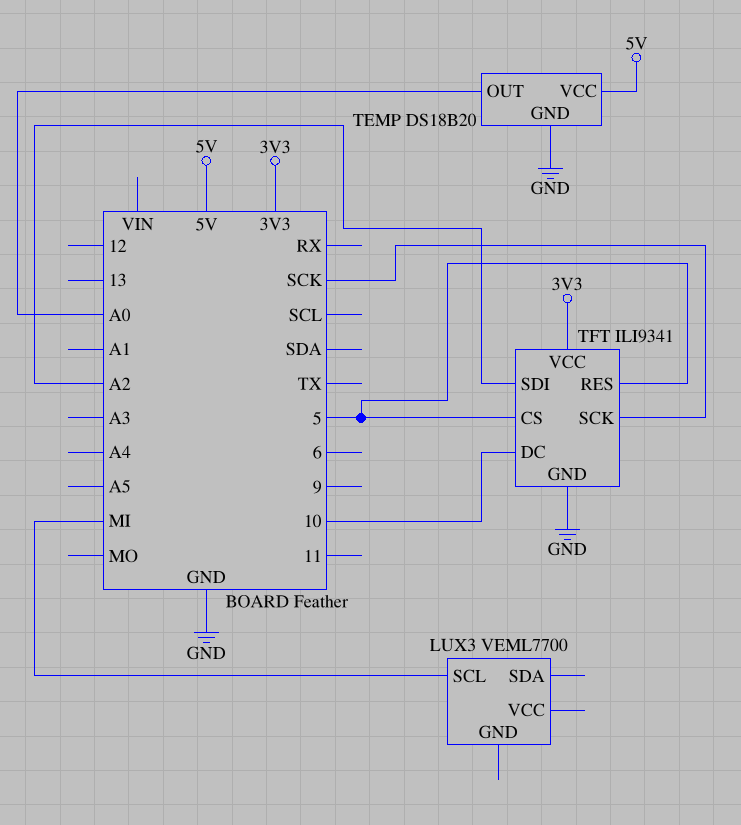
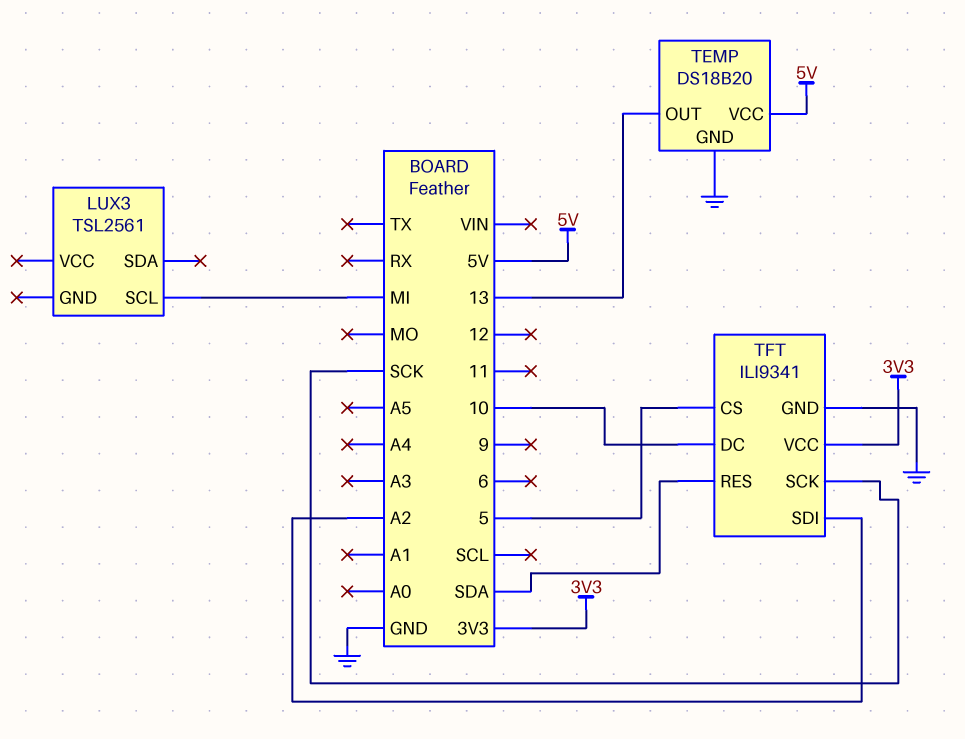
LUX3: VEML7700 -> TSL2561
TEMP pin OUT: A0 -> 13
TFT pin RES: 5 -> SDA

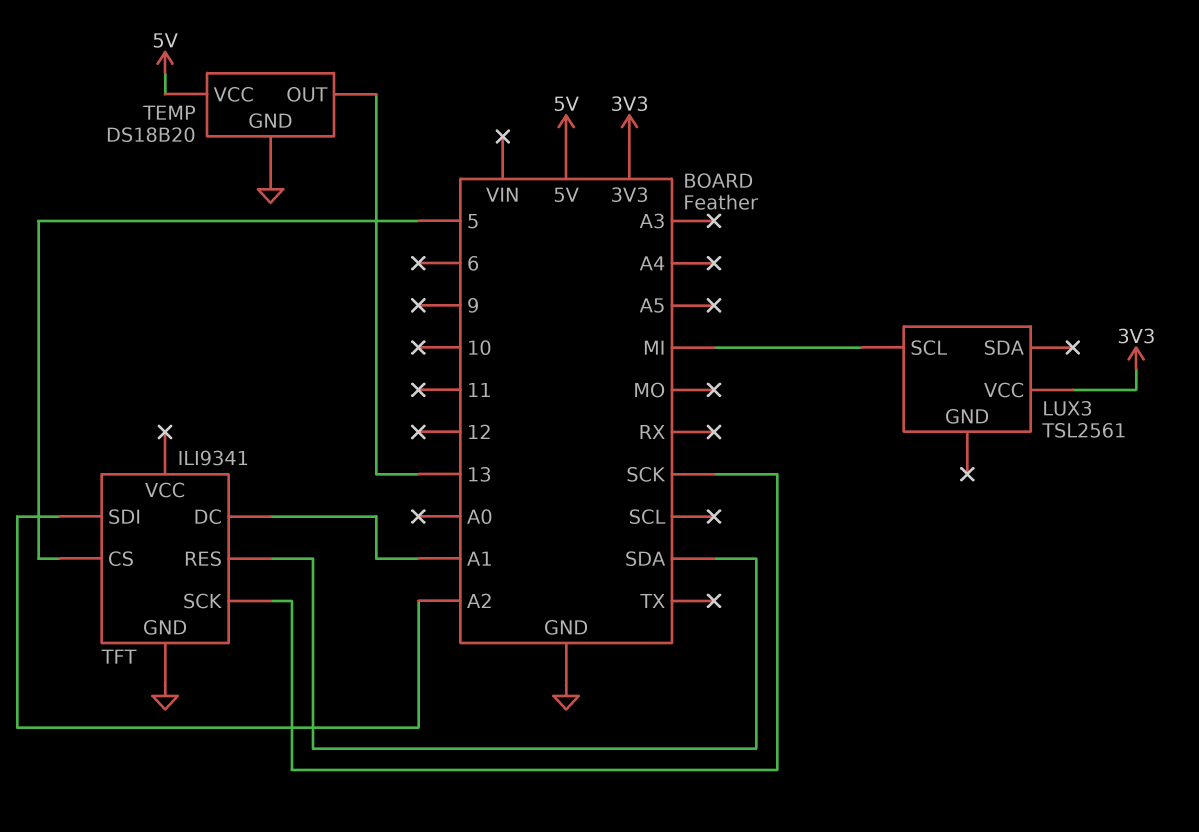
LUX3 pin VCC: none -> 3V3
TFT pin DC: 10 -> A1
TFT pin VCC: 3V3 -> none

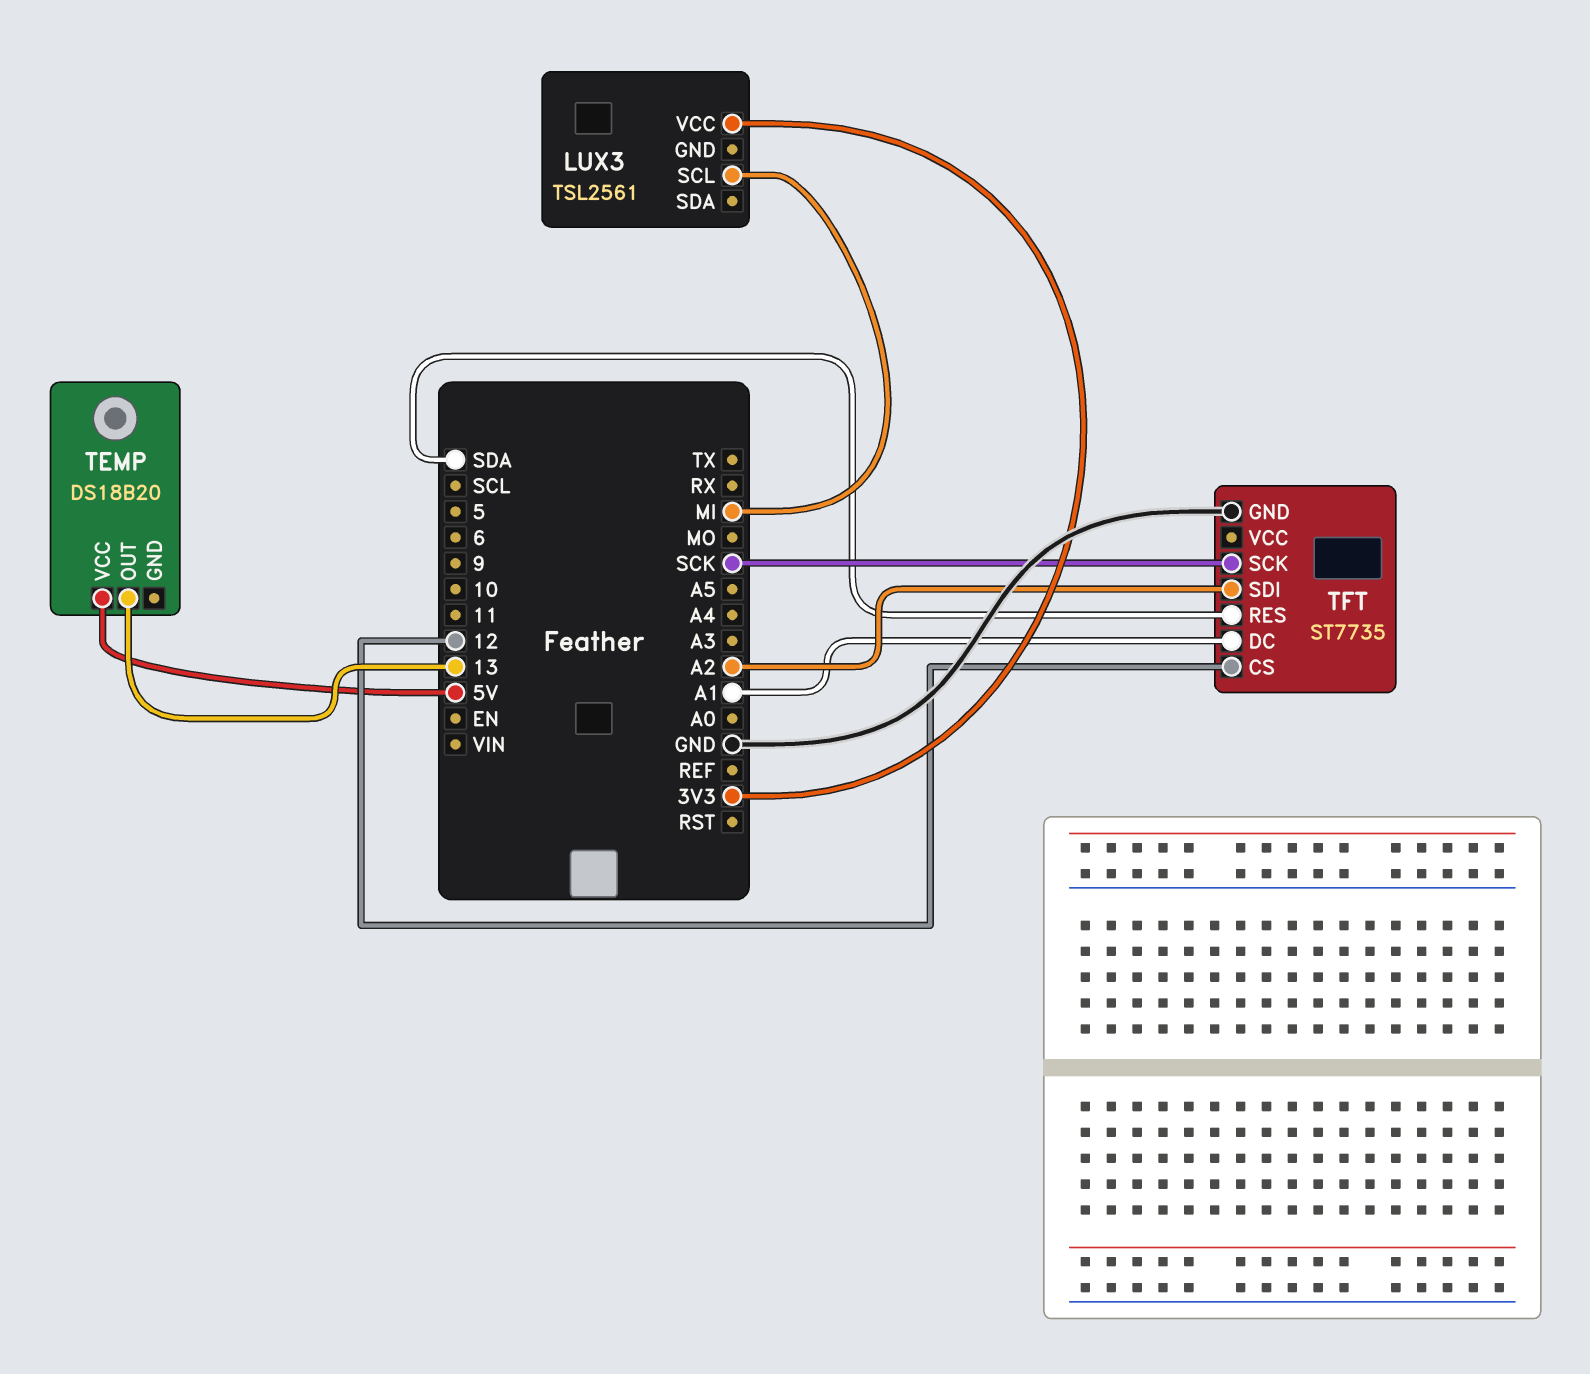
TEMP pin GND: GND -> none
TFT: ILI9341 -> ST7735
TFT pin CS: 5 -> 12

